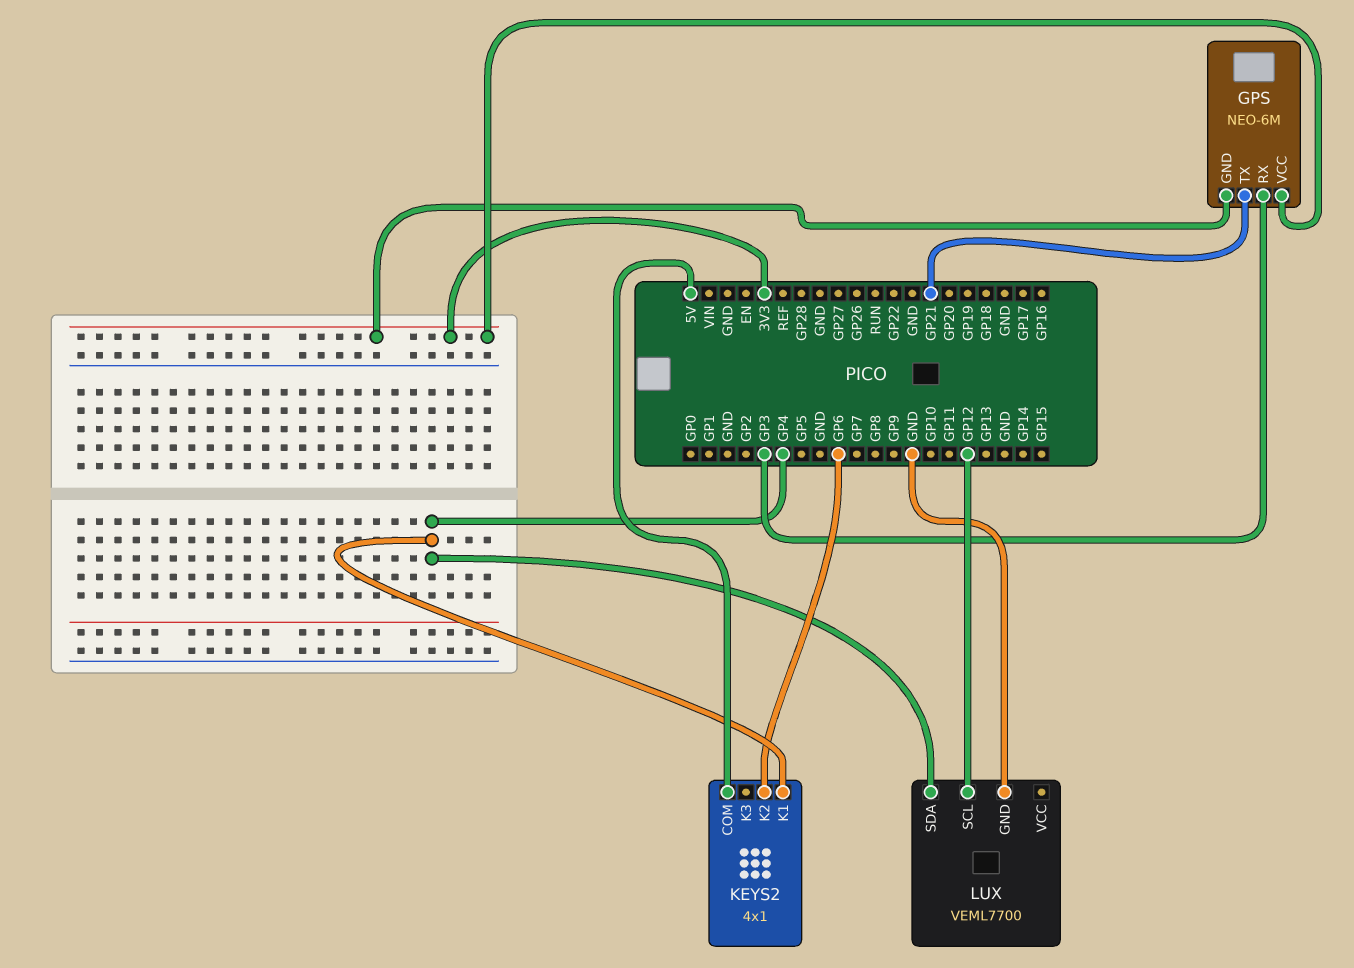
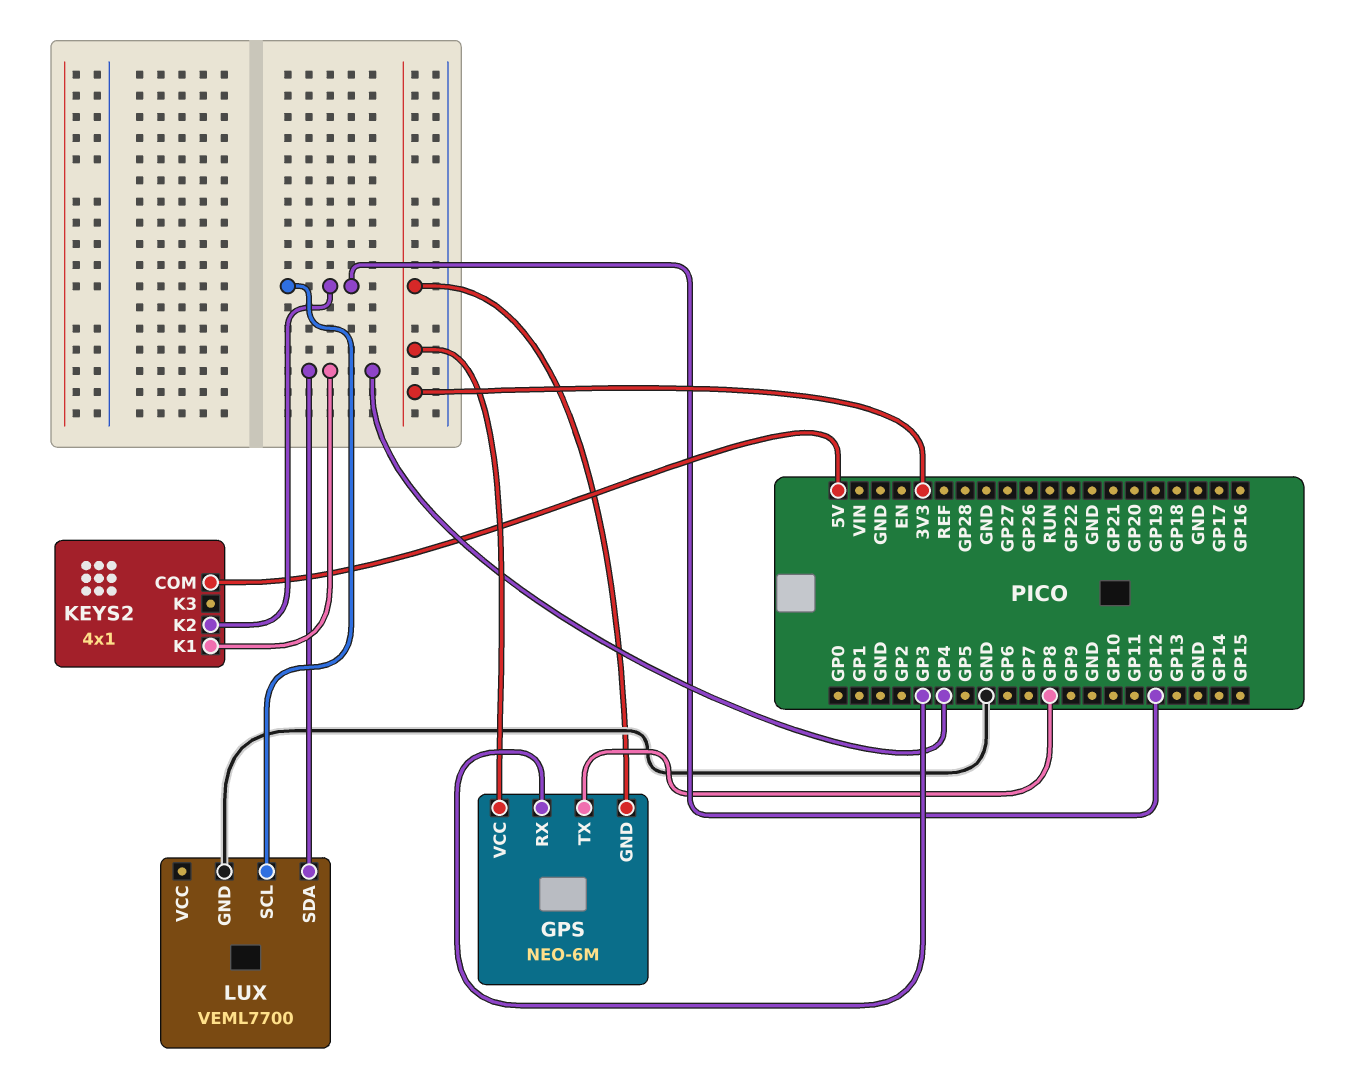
GPS pin TX: GP21 -> GP8
KEYS2 pin K2: GP6 -> GP12

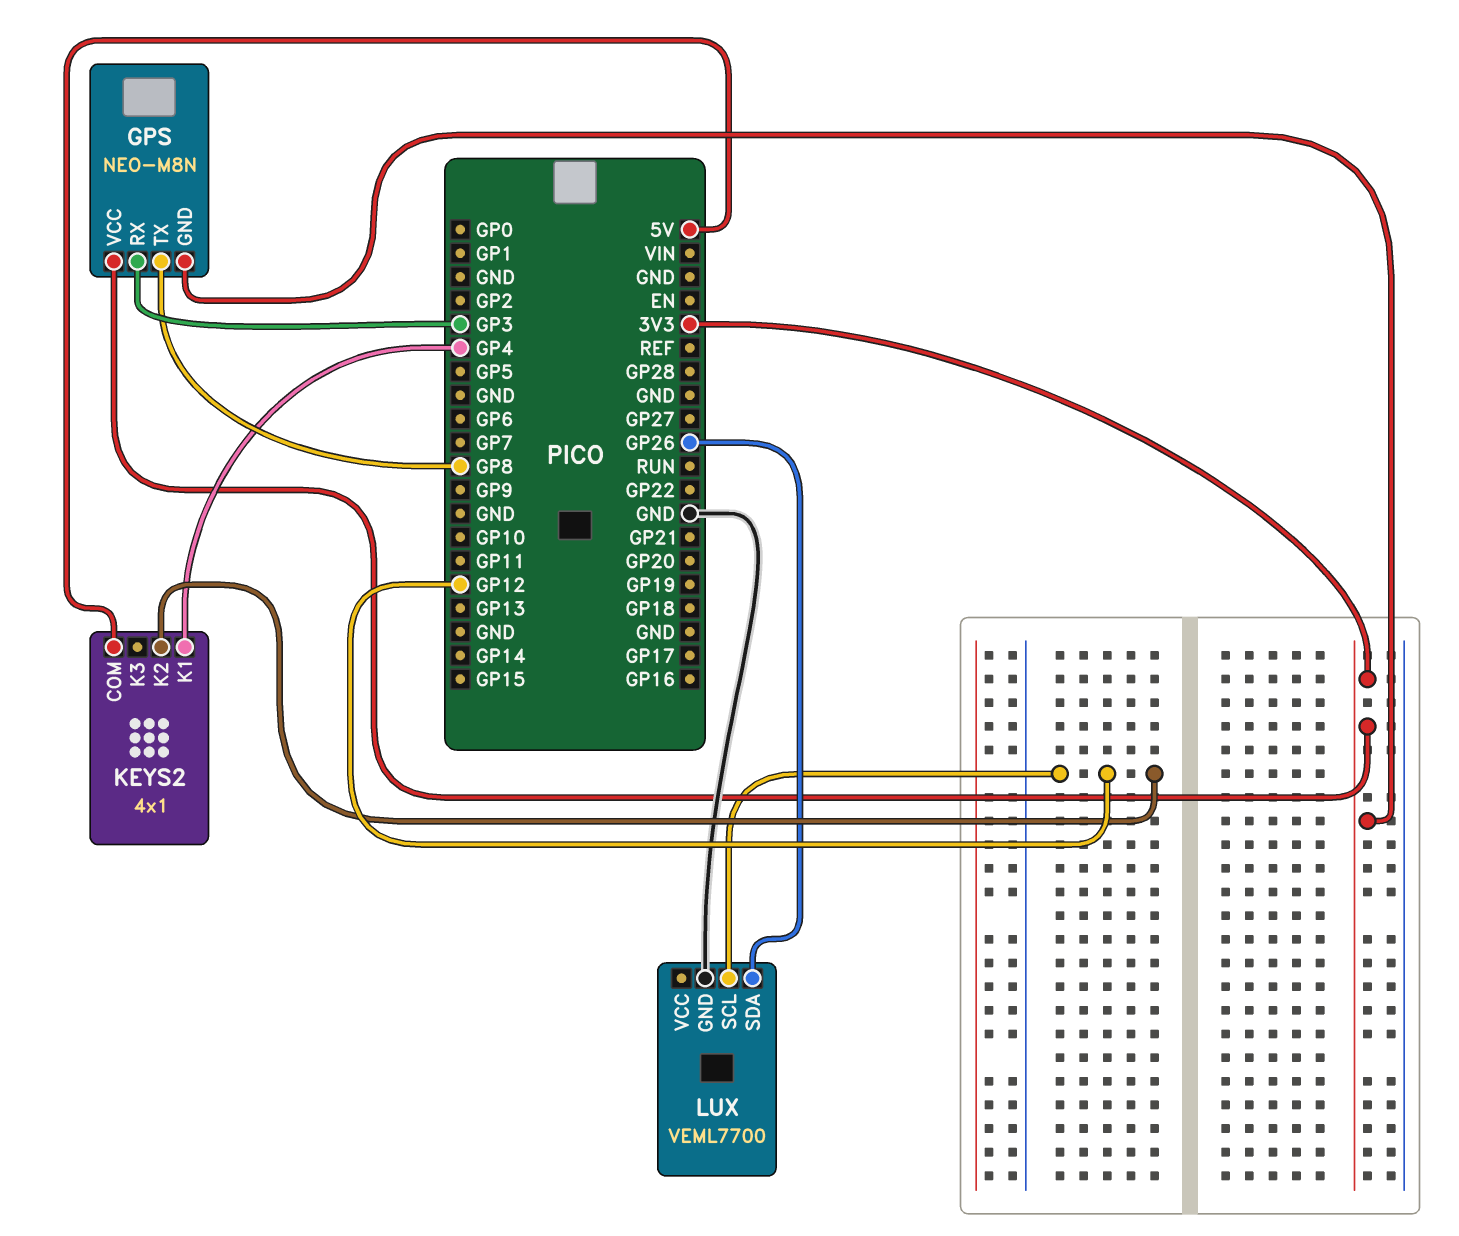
GPS: NEO-6M -> NEO-M8N
LUX pin SDA: GP4 -> GP26

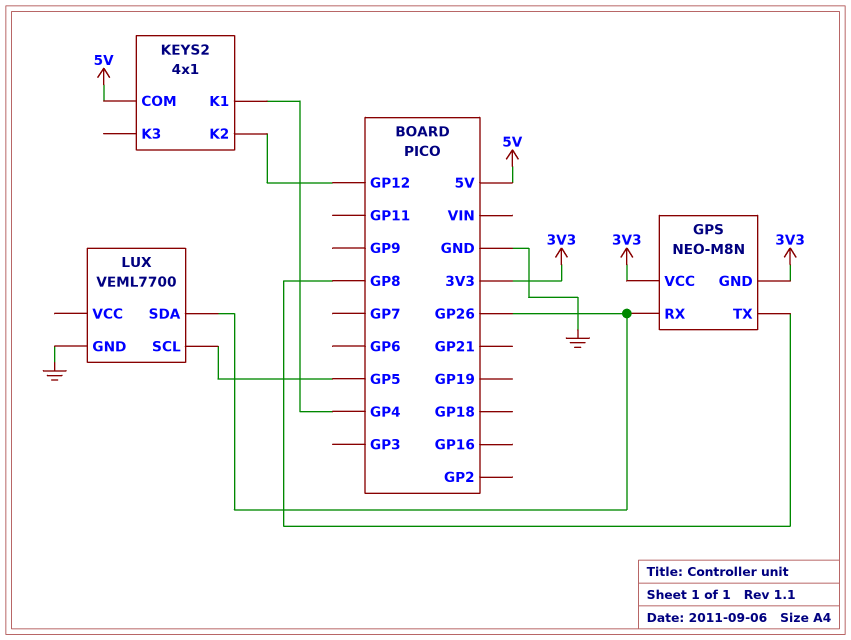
GPS pin RX: GP3 -> GP26
LUX pin SCL: GP12 -> GP5

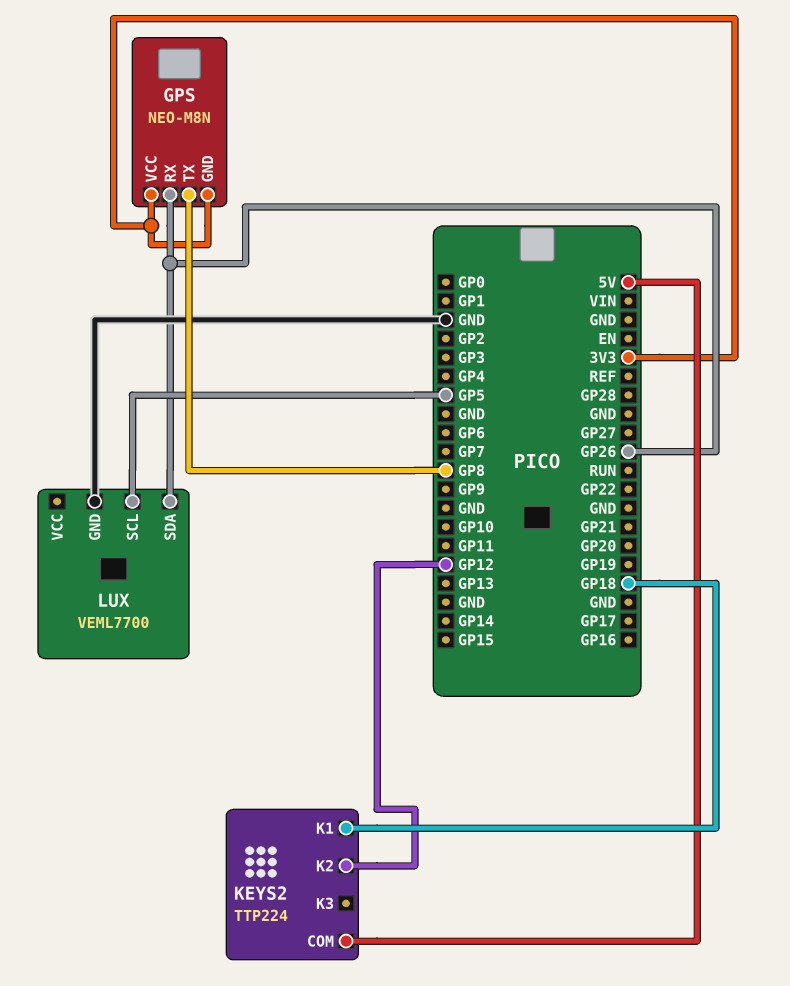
KEYS2: 4x1 -> TTP224
KEYS2 pin K1: GP4 -> GP18

